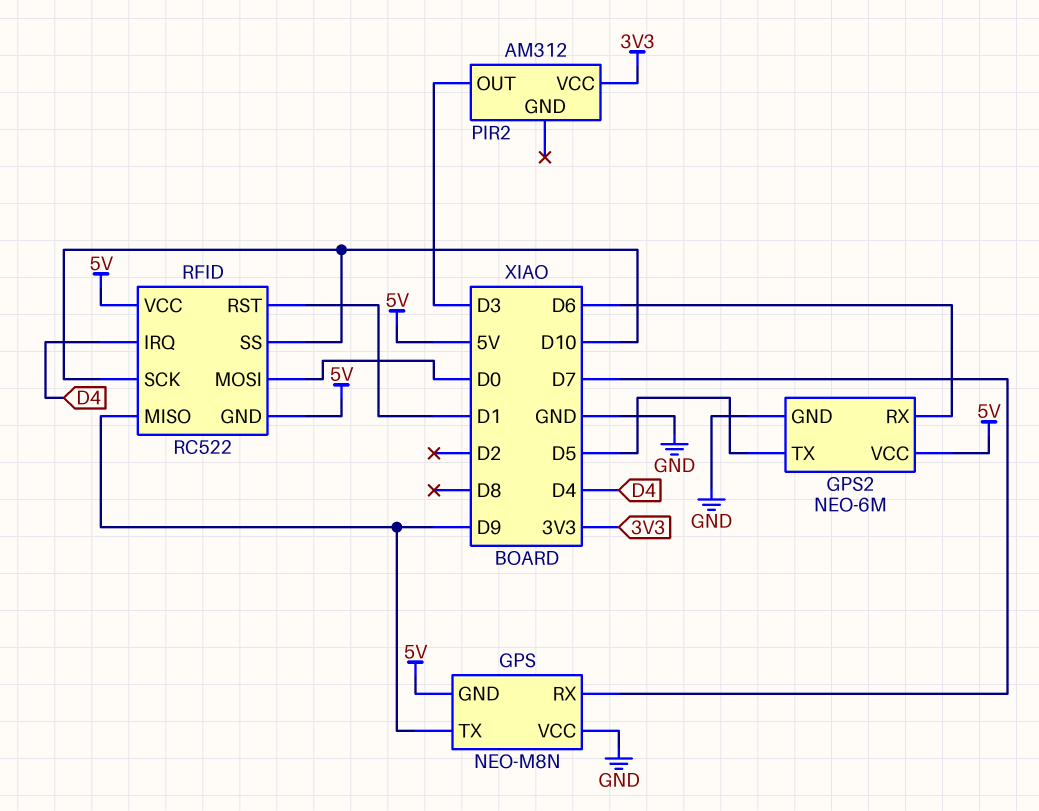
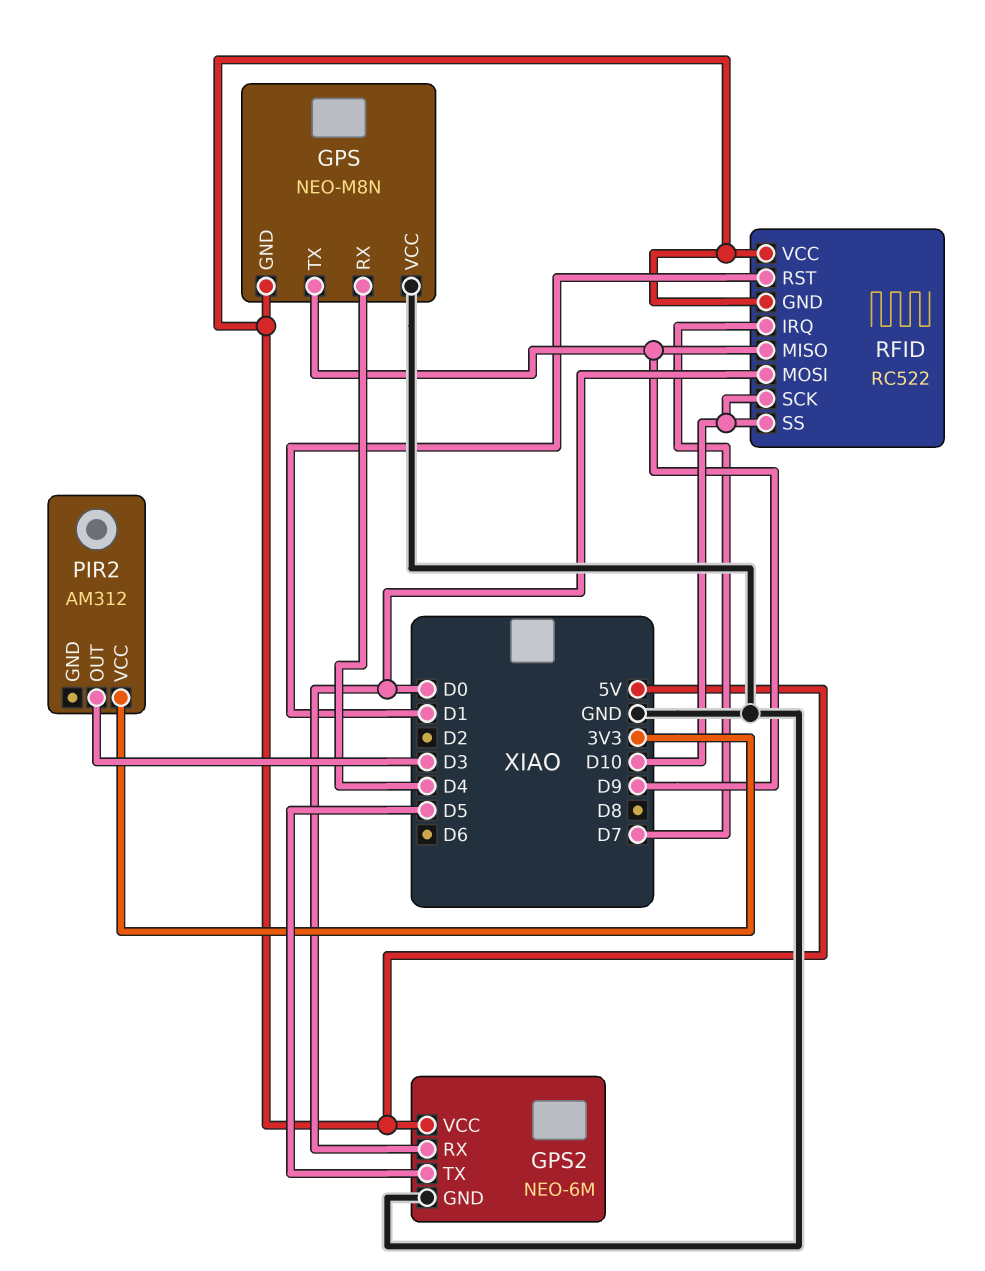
GPS pin RX: D7 -> D4
GPS2 pin RX: D6 -> D0
RFID pin IRQ: D4 -> D7

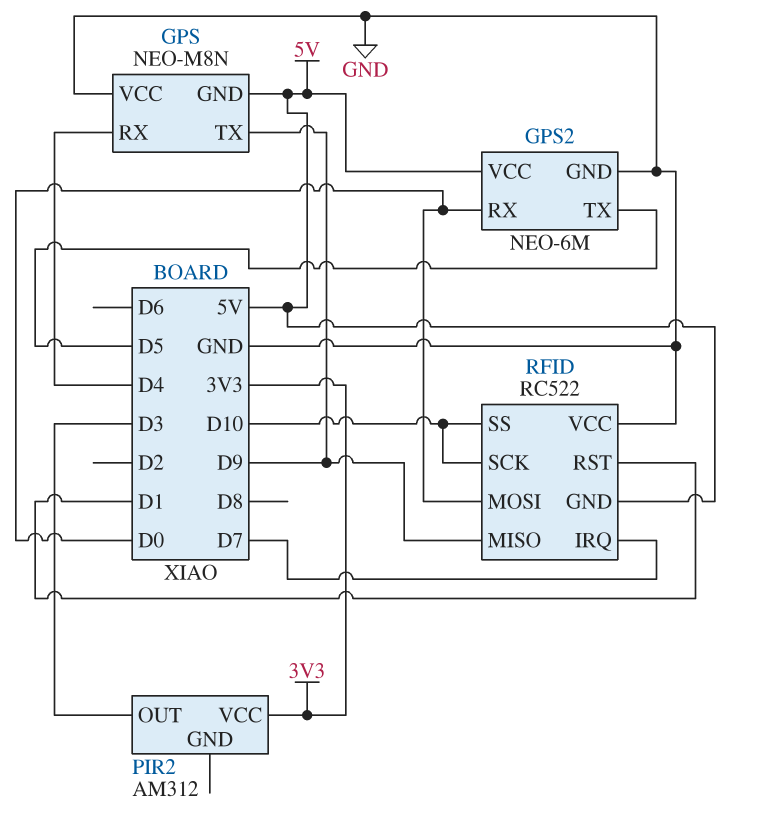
RFID pin VCC: 5V -> GND

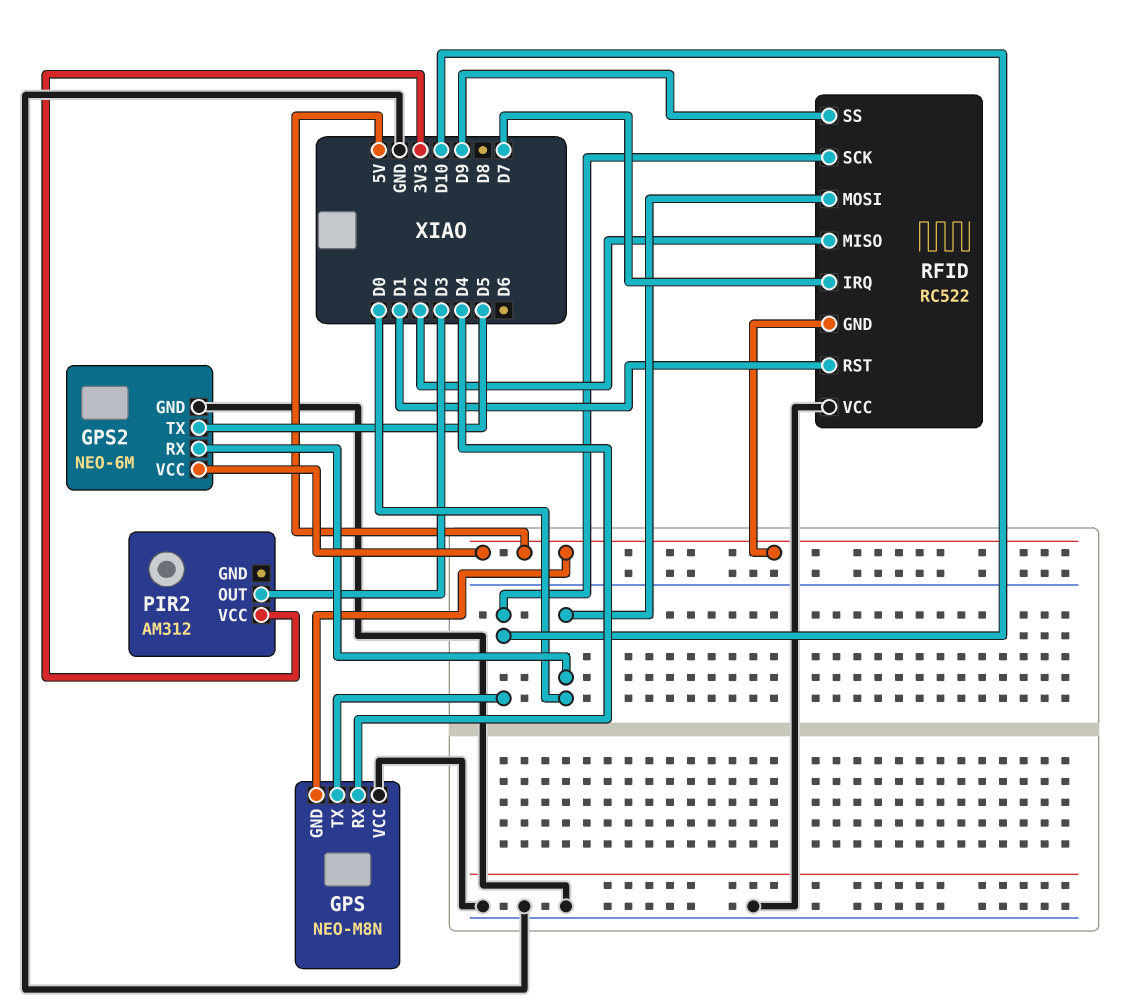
GPS pin TX: D9 -> D10
RFID pin MISO: D9 -> D2
RFID pin SS: D10 -> D9

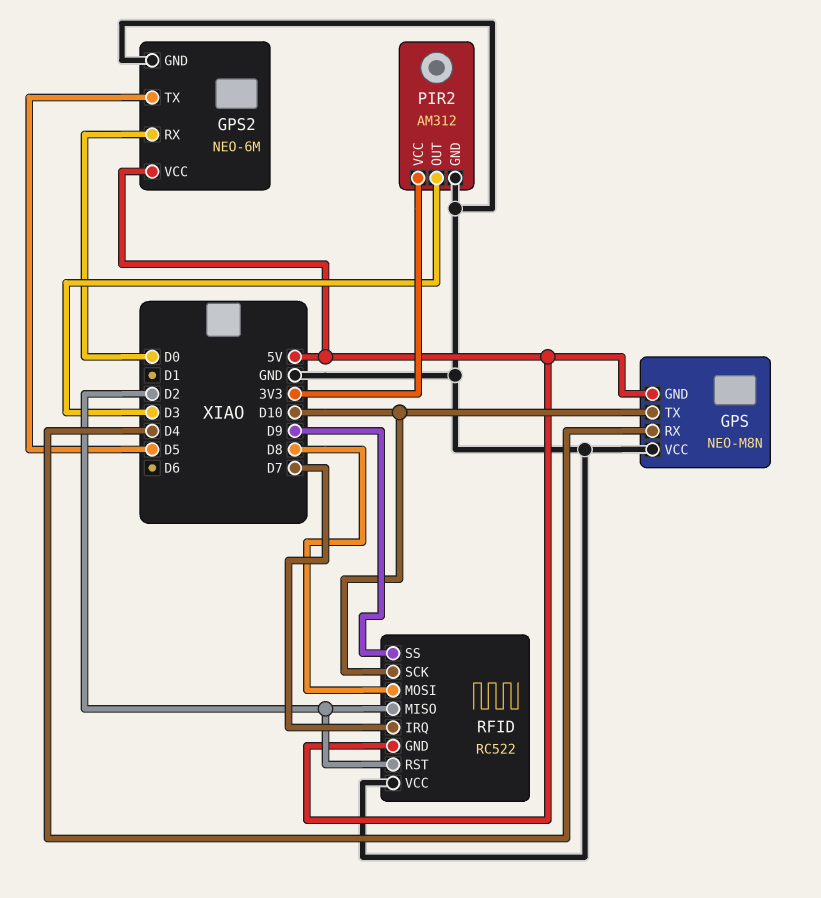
PIR2 pin GND: none -> GND
RFID pin MOSI: D0 -> D8
RFID pin RST: D1 -> D2

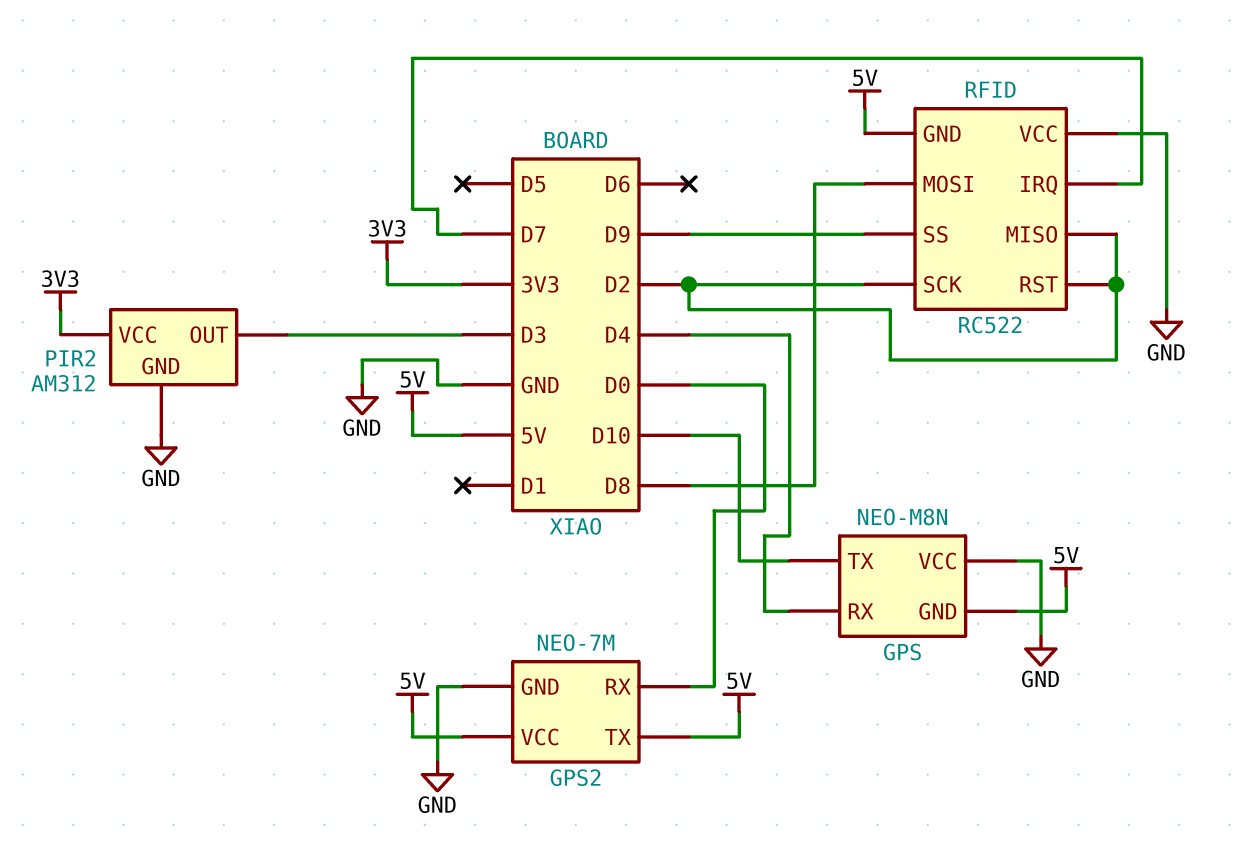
GPS2: NEO-6M -> NEO-7M
GPS2 pin TX: D5 -> 5V
RFID pin SCK: D10 -> D2

